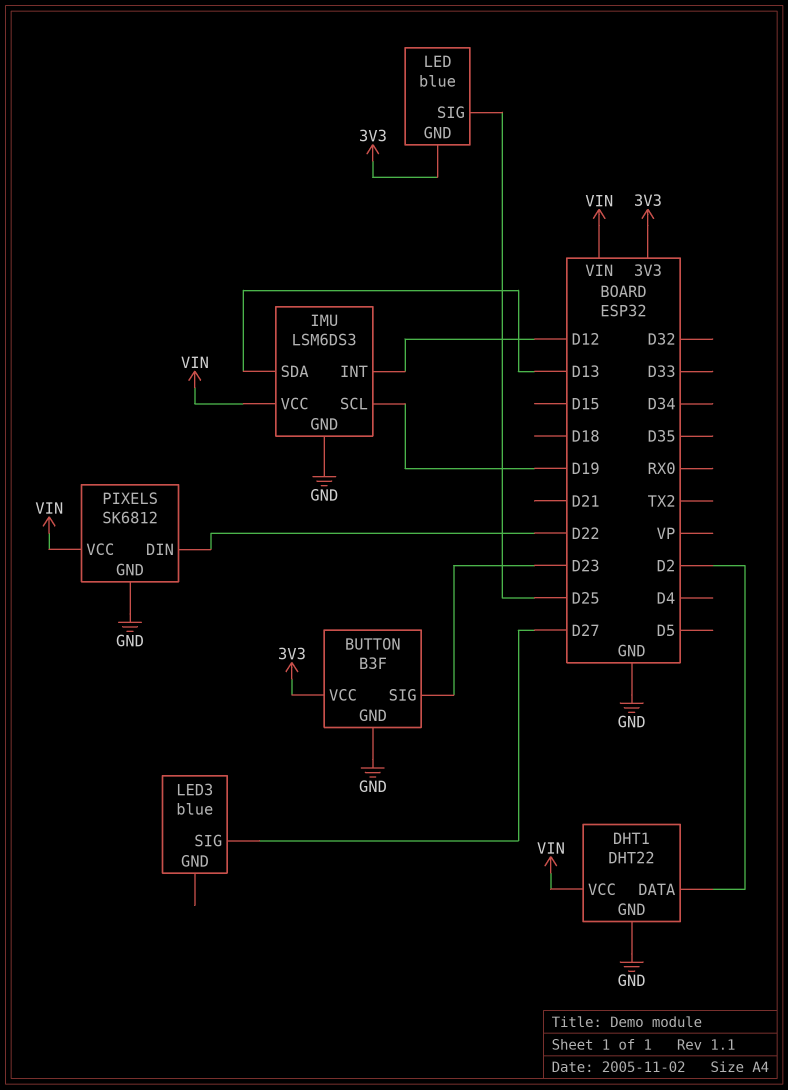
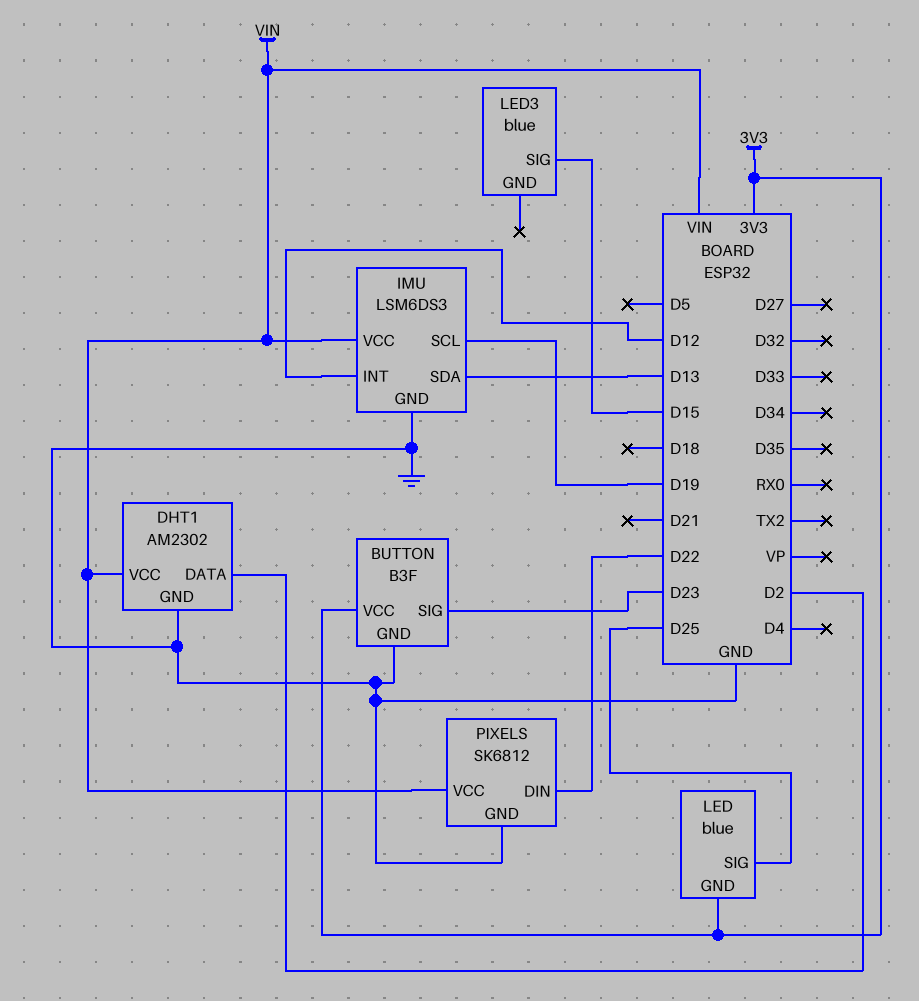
DHT1: DHT22 -> AM2302
LED3 pin SIG: D27 -> D15

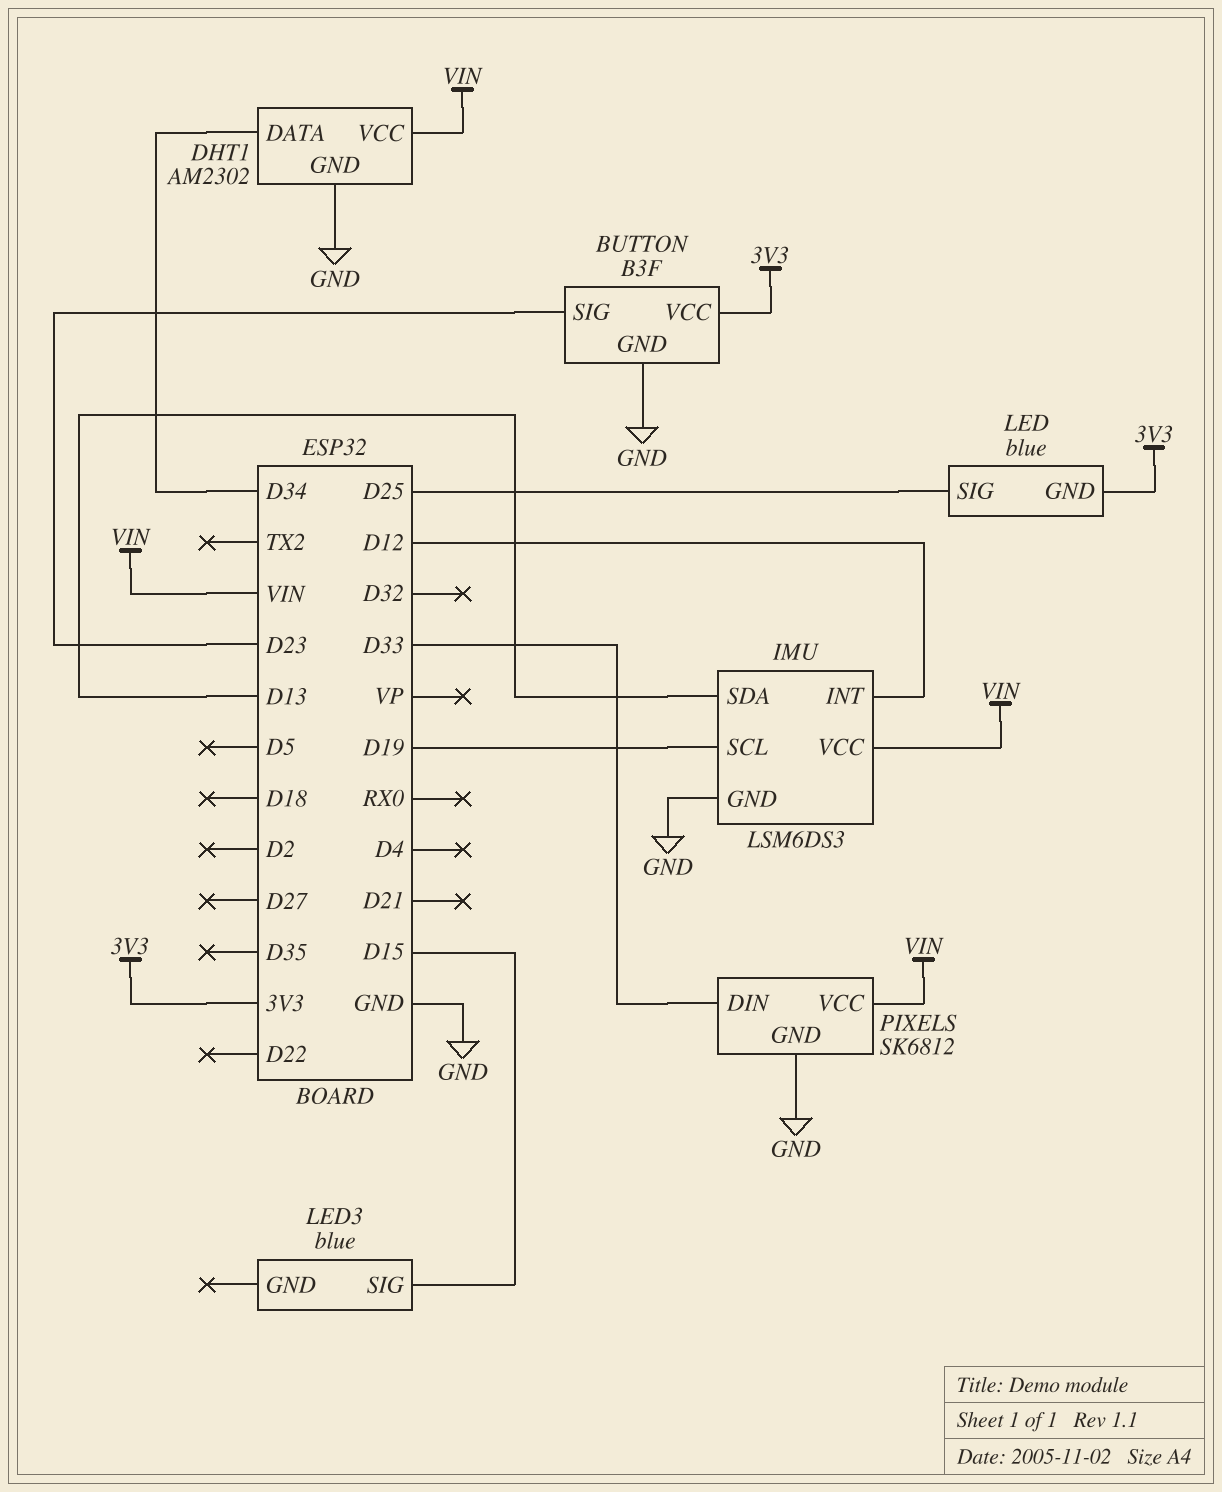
DHT1 pin DATA: D2 -> D34
PIXELS pin DIN: D22 -> D33

